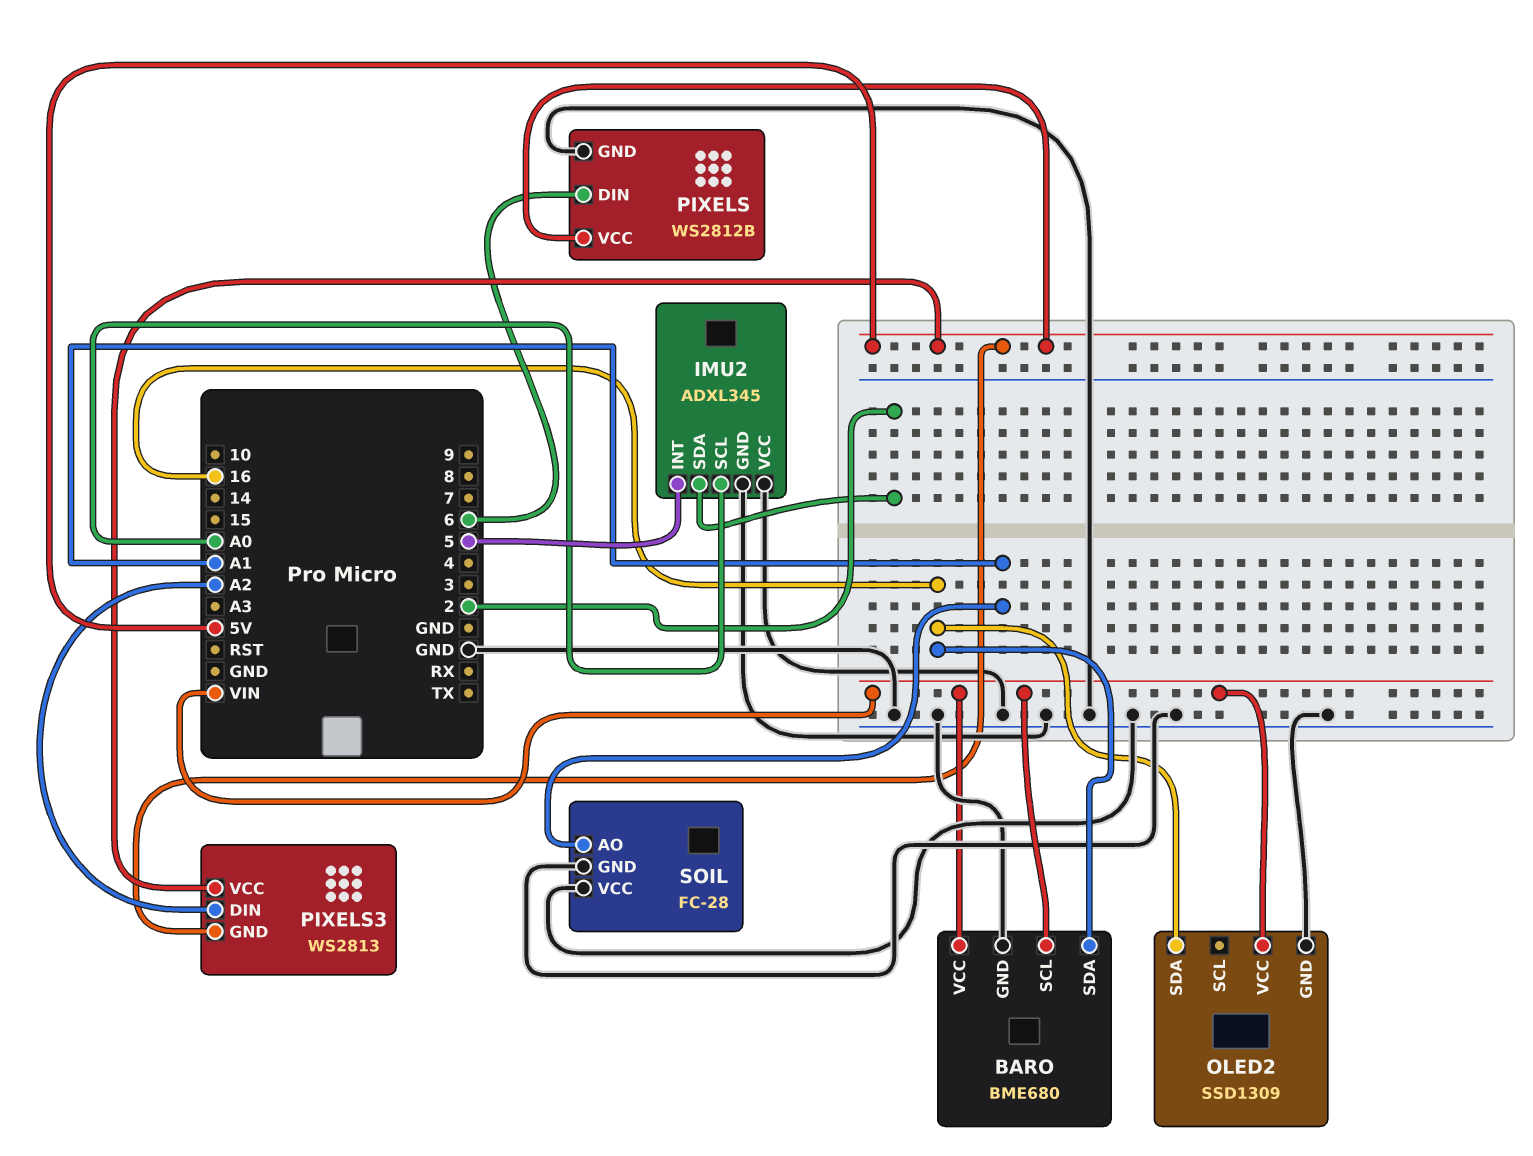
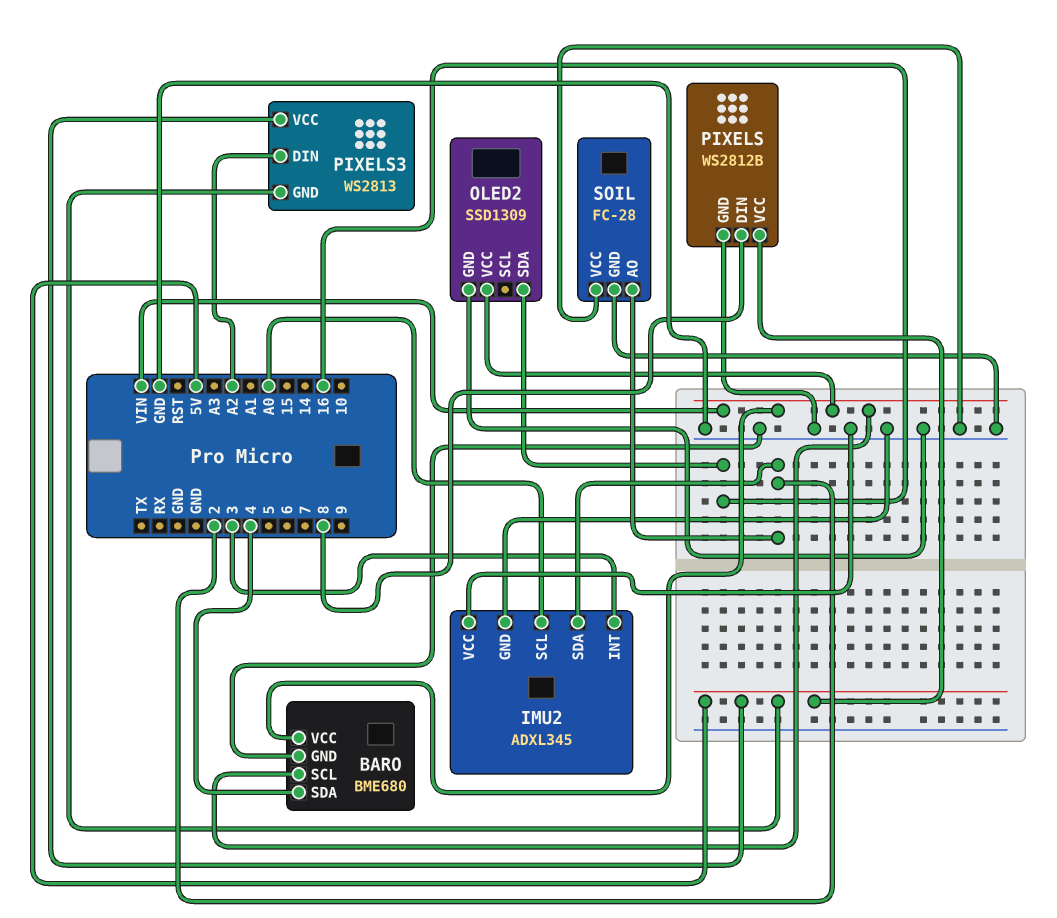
BARO pin SDA: 16 -> 4
IMU2 pin INT: 5 -> 3
PIXELS pin DIN: 6 -> 8
SOIL pin AO: A1 -> 2

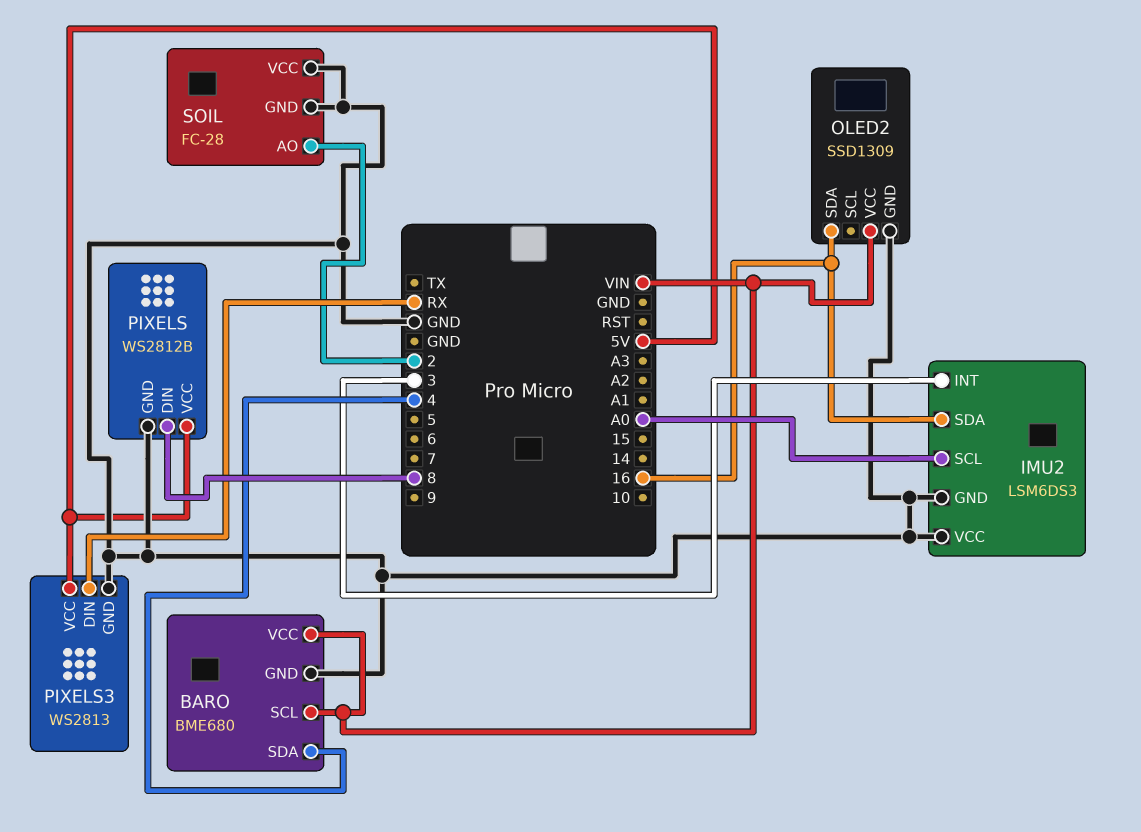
IMU2: ADXL345 -> LSM6DS3
IMU2 pin SDA: 2 -> 16
PIXELS3 pin DIN: A2 -> RX
PIXELS3 pin GND: 5V -> GND

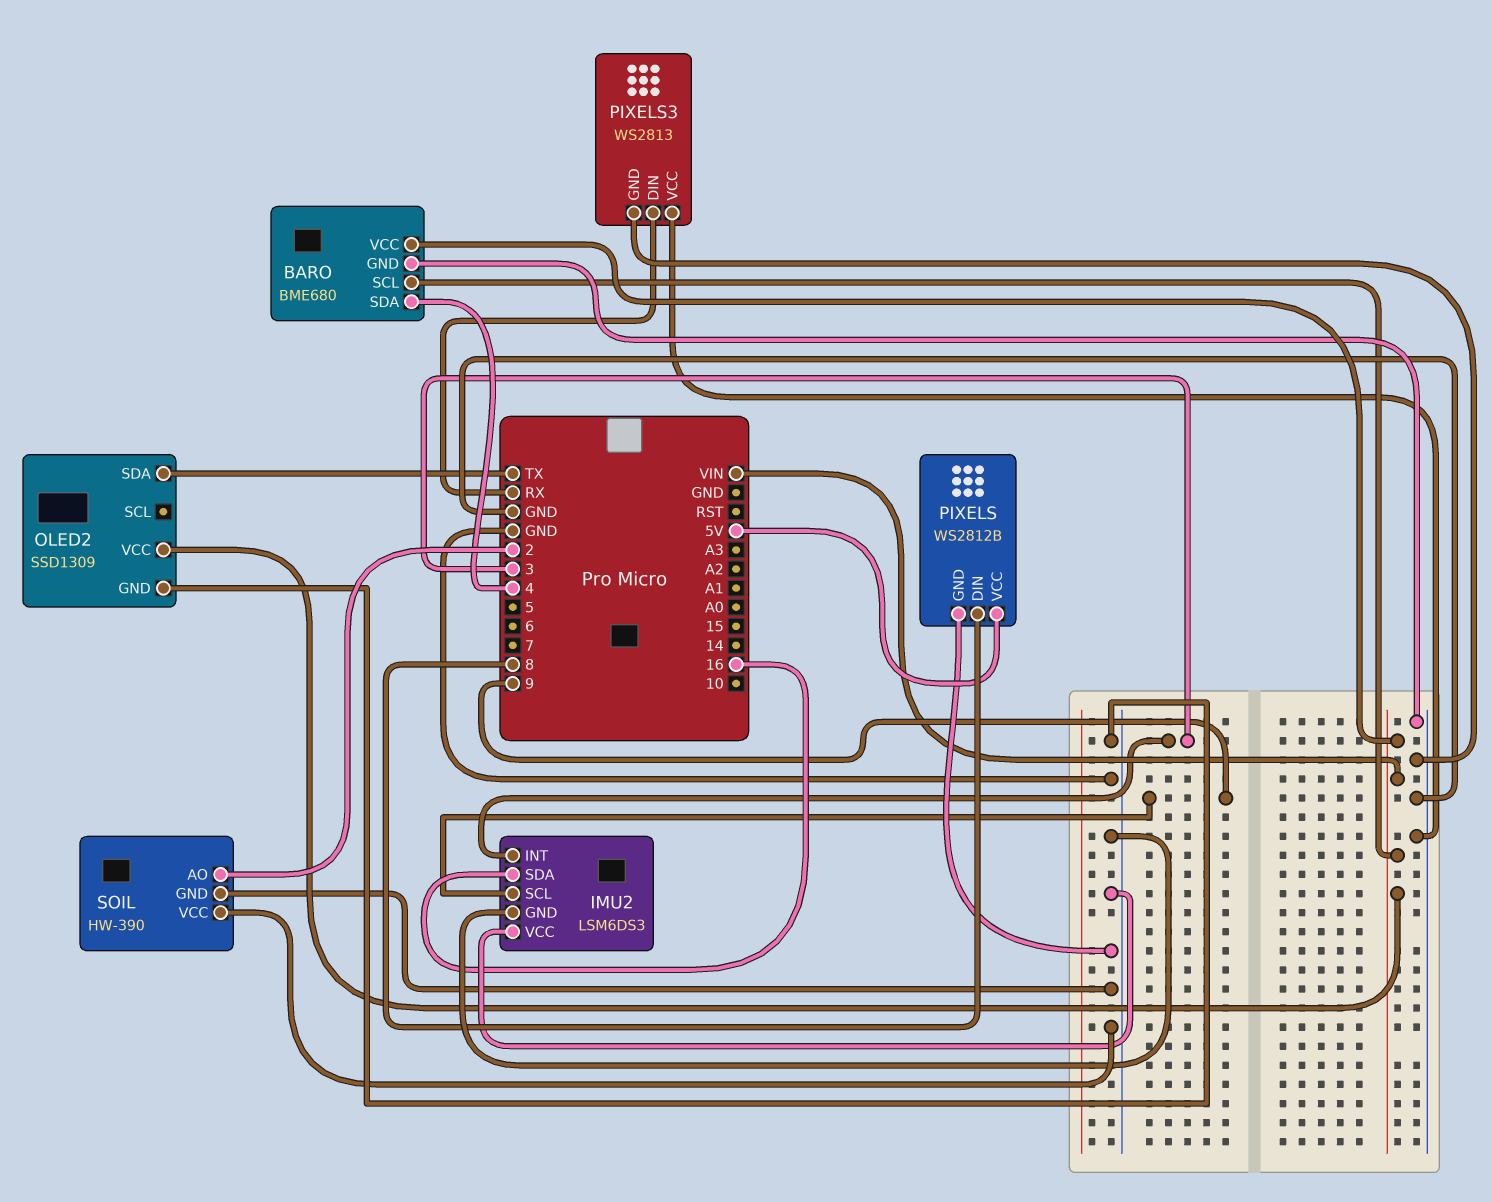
IMU2 pin SCL: A0 -> 9
OLED2 pin SDA: 16 -> TX
PIXELS3 pin VCC: 5V -> GND
SOIL: FC-28 -> HW-390

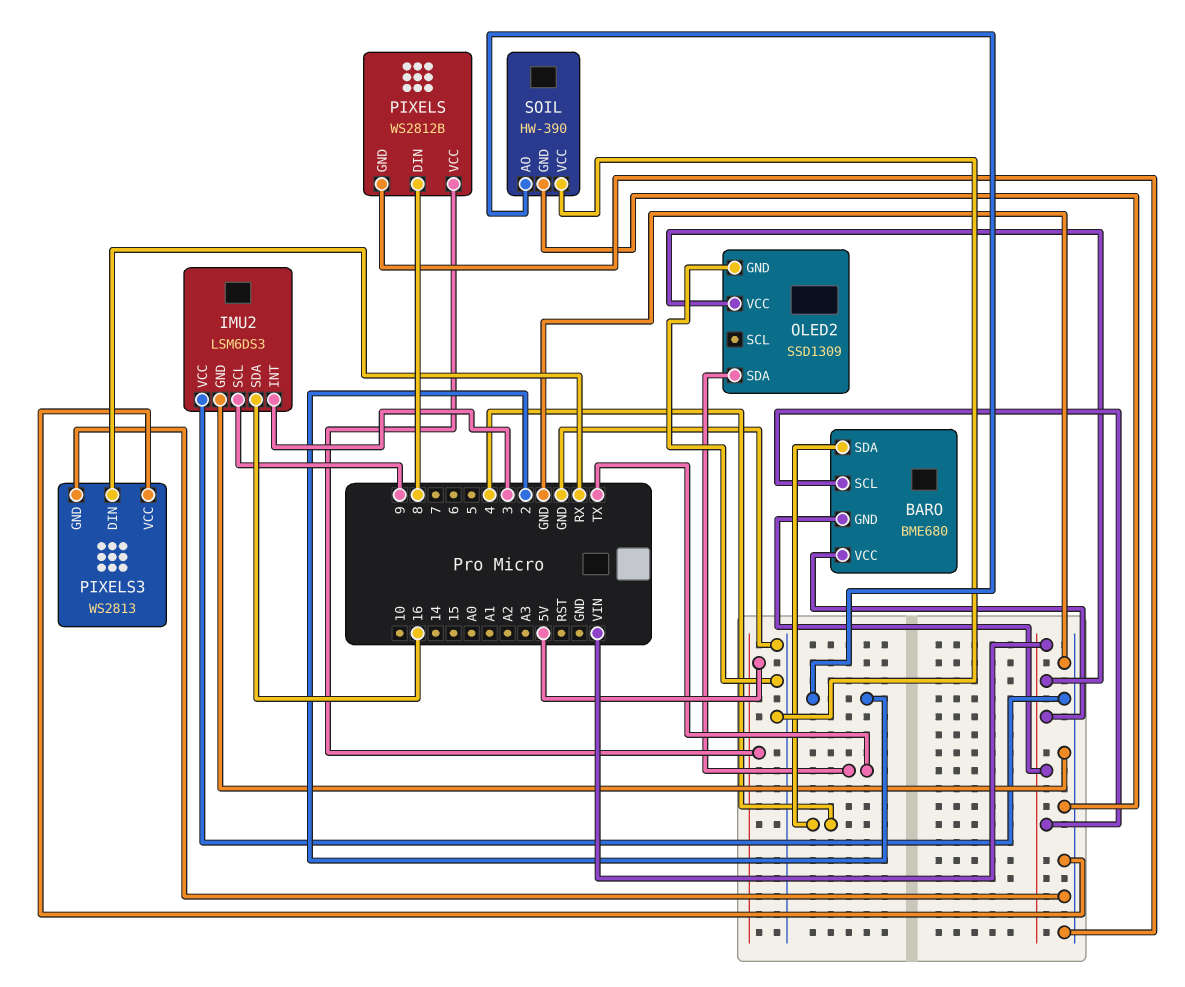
BARO pin GND: GND -> VIN

